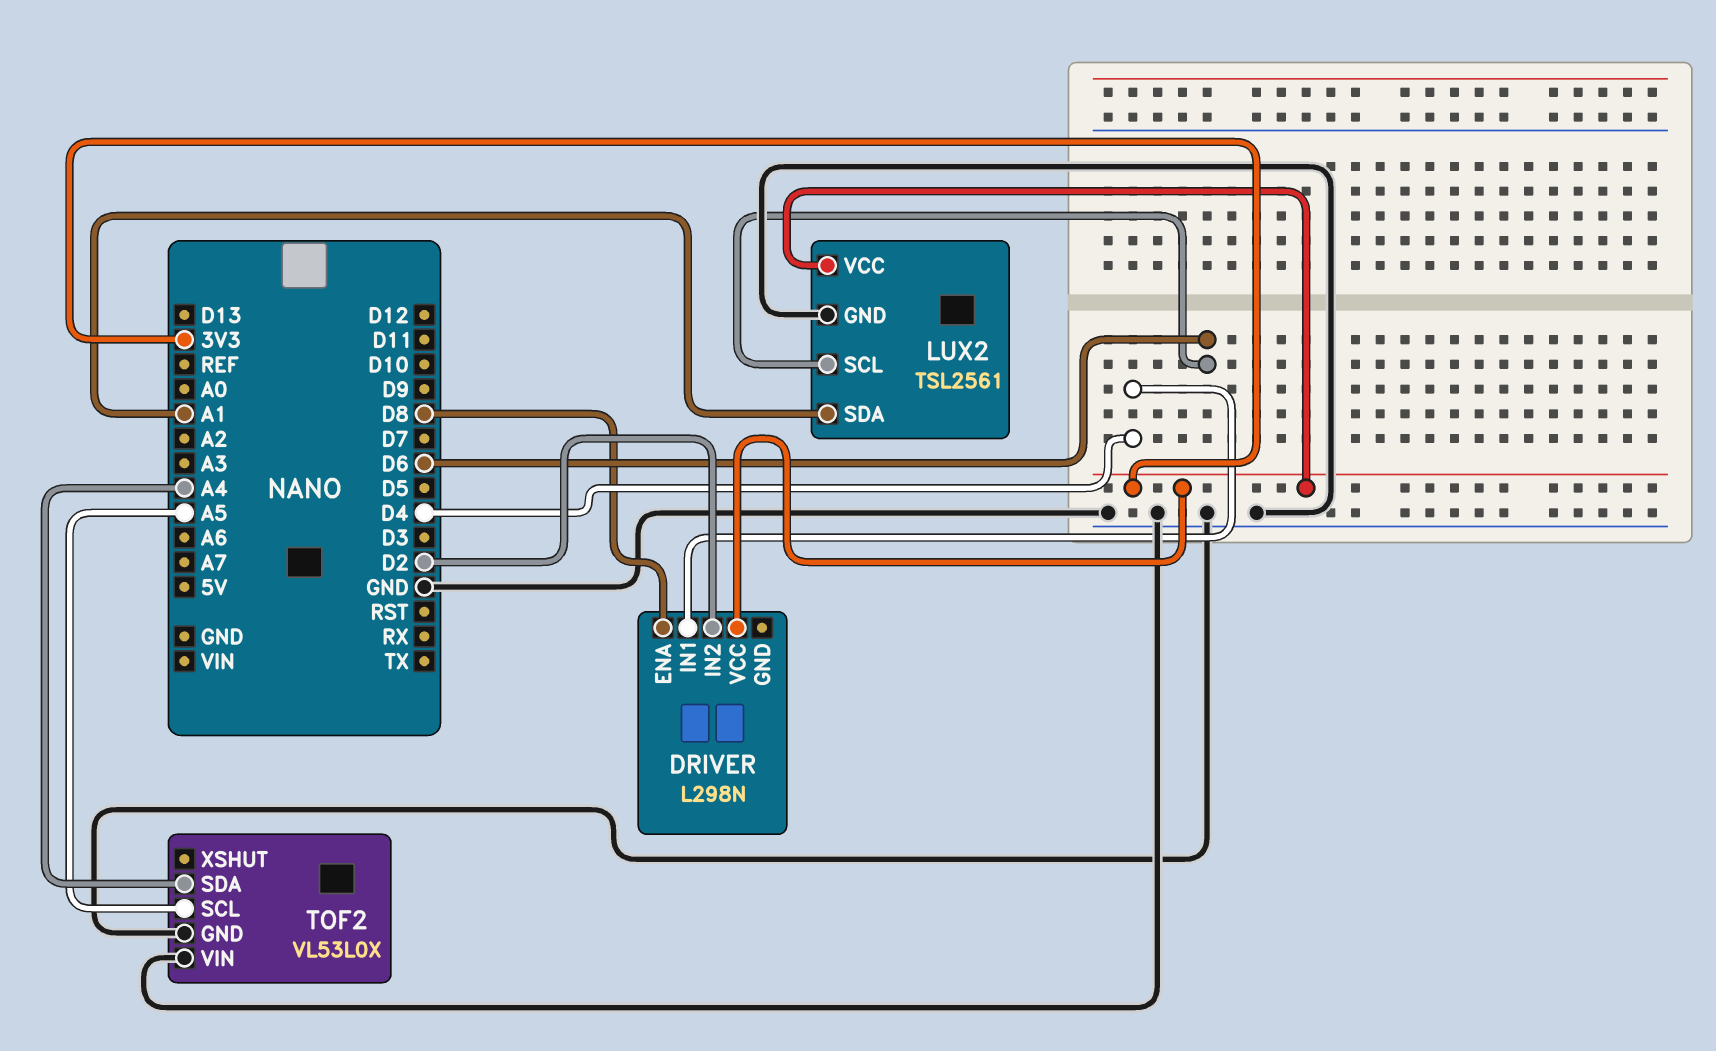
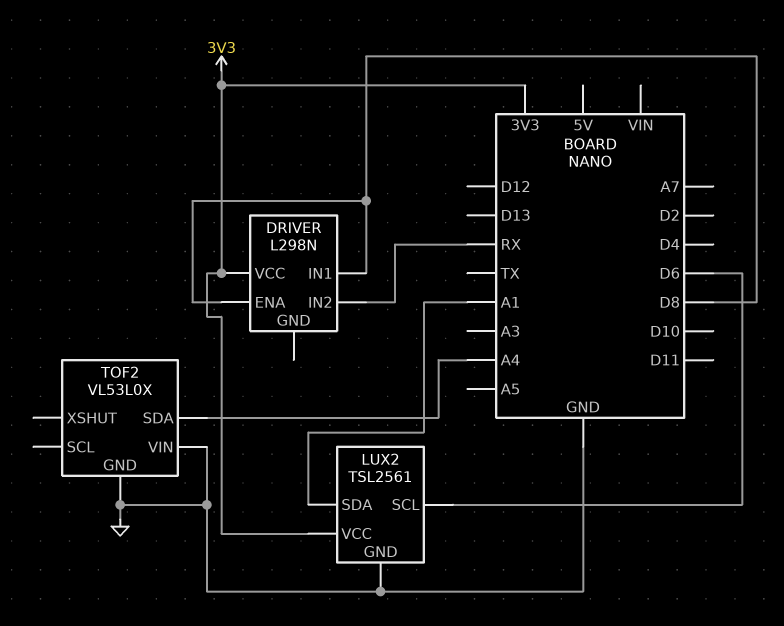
DRIVER pin IN1: D4 -> D8
DRIVER pin IN2: D2 -> RX
TOF2 pin SCL: A5 -> none

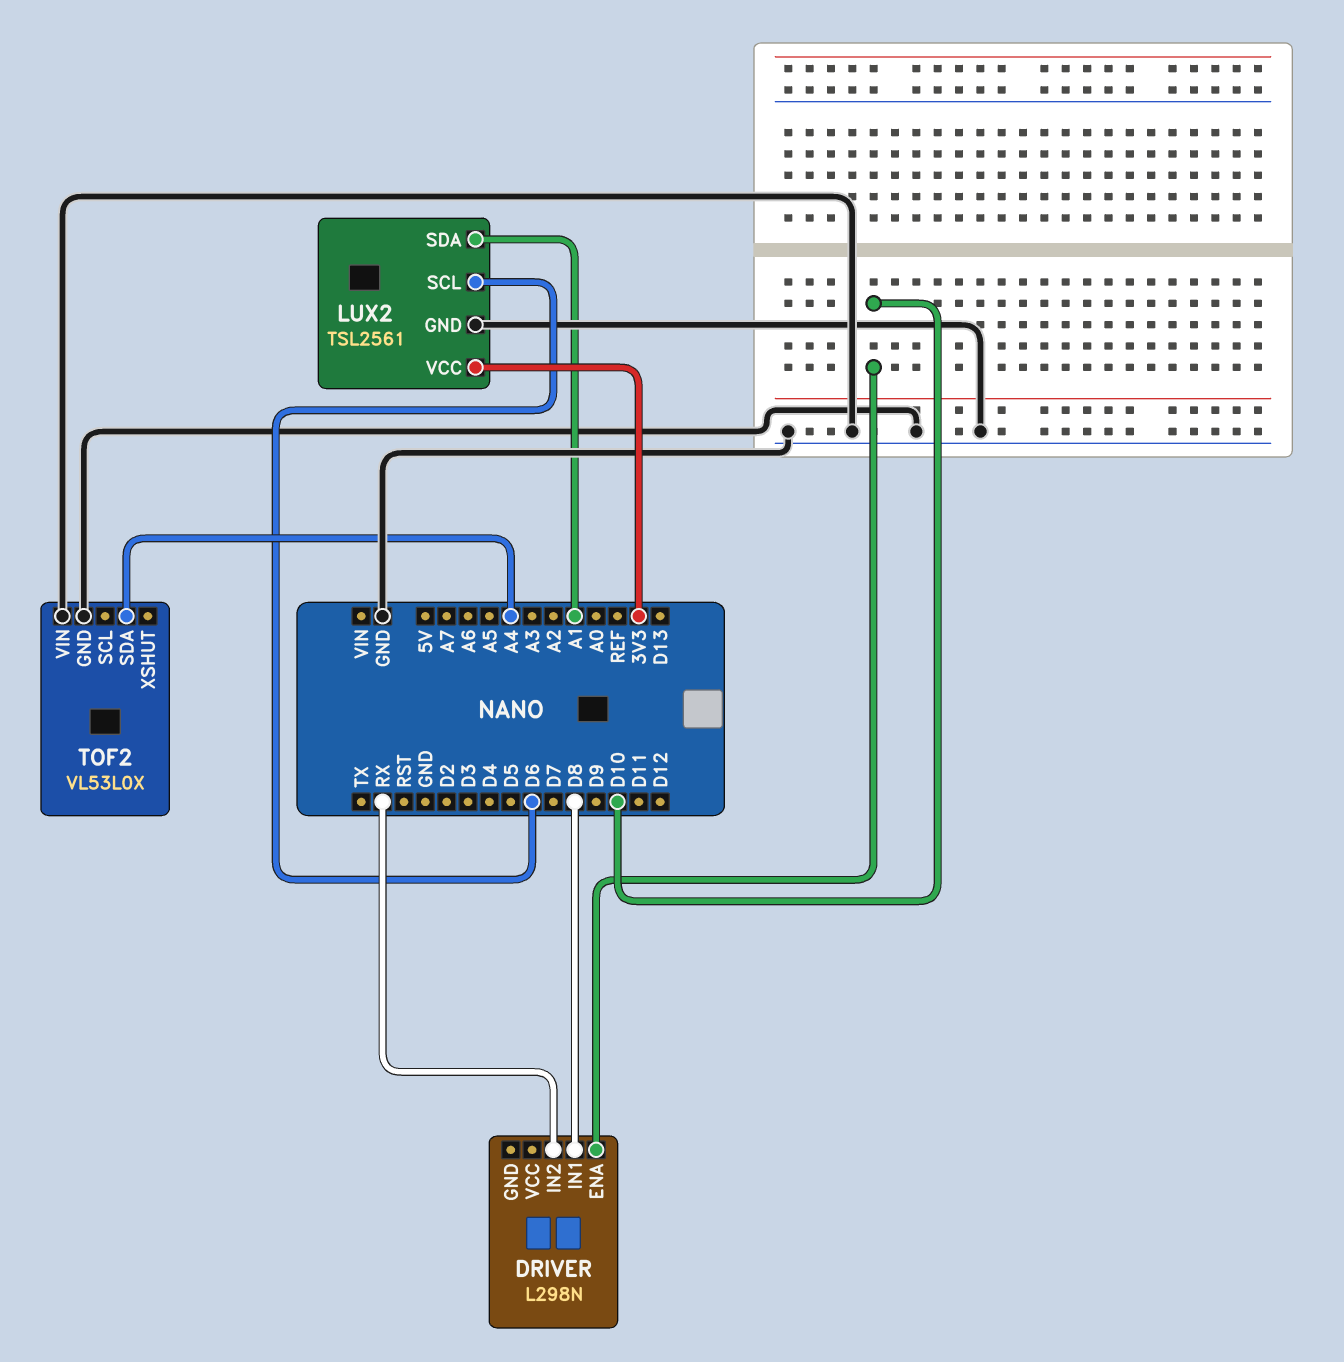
DRIVER pin ENA: D8 -> D10
DRIVER pin VCC: 3V3 -> none

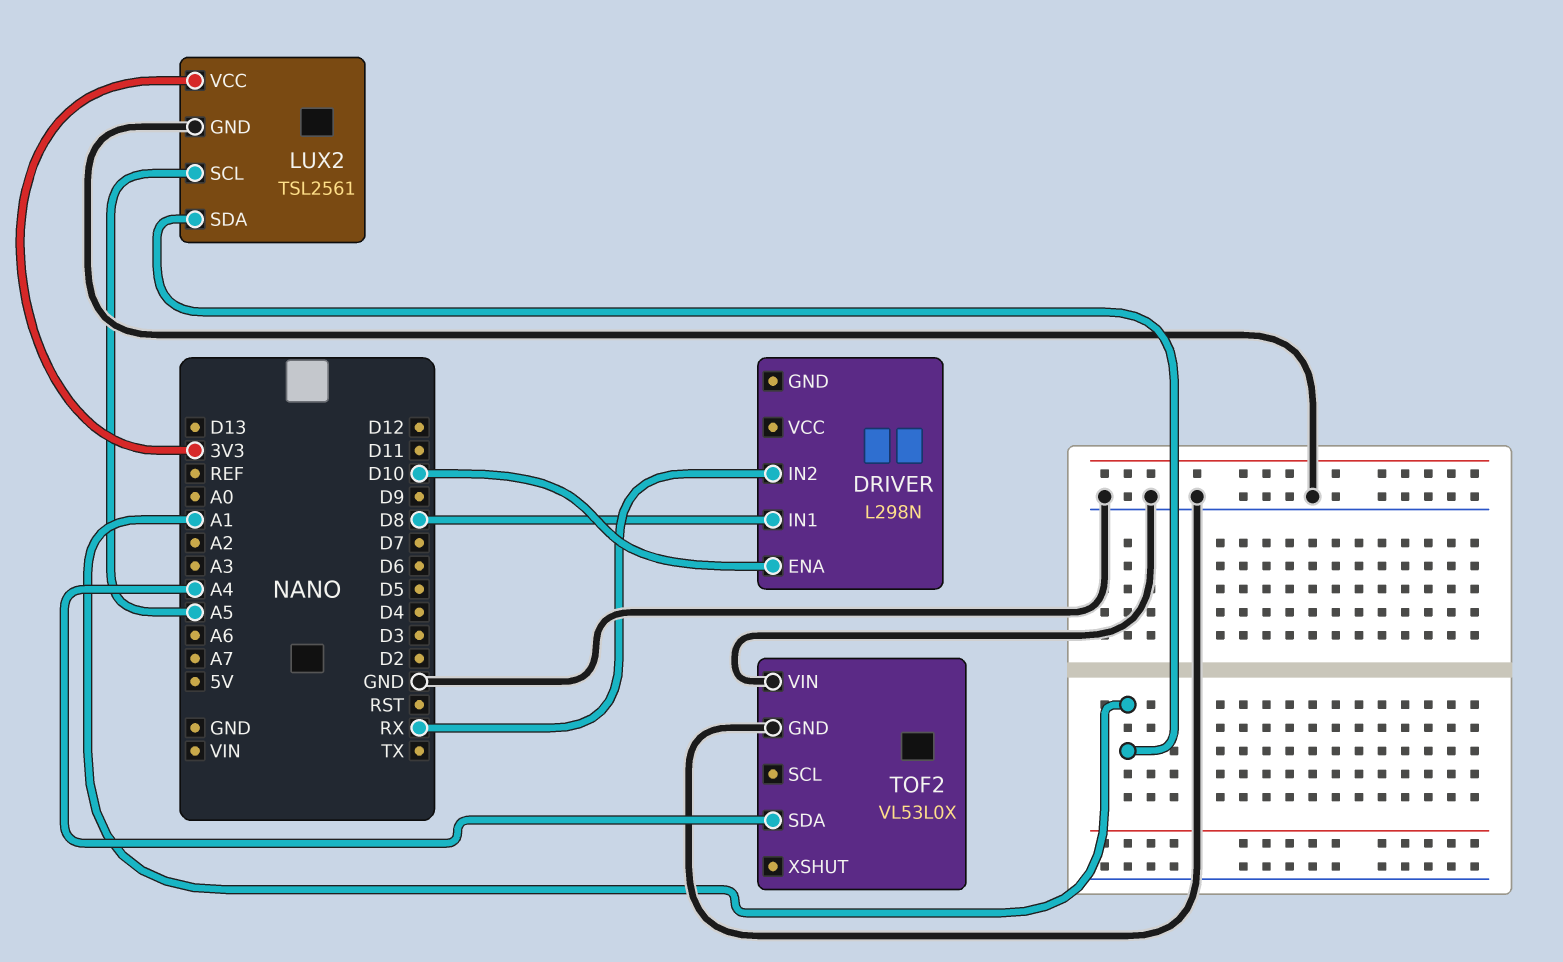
LUX2 pin SCL: D6 -> A5

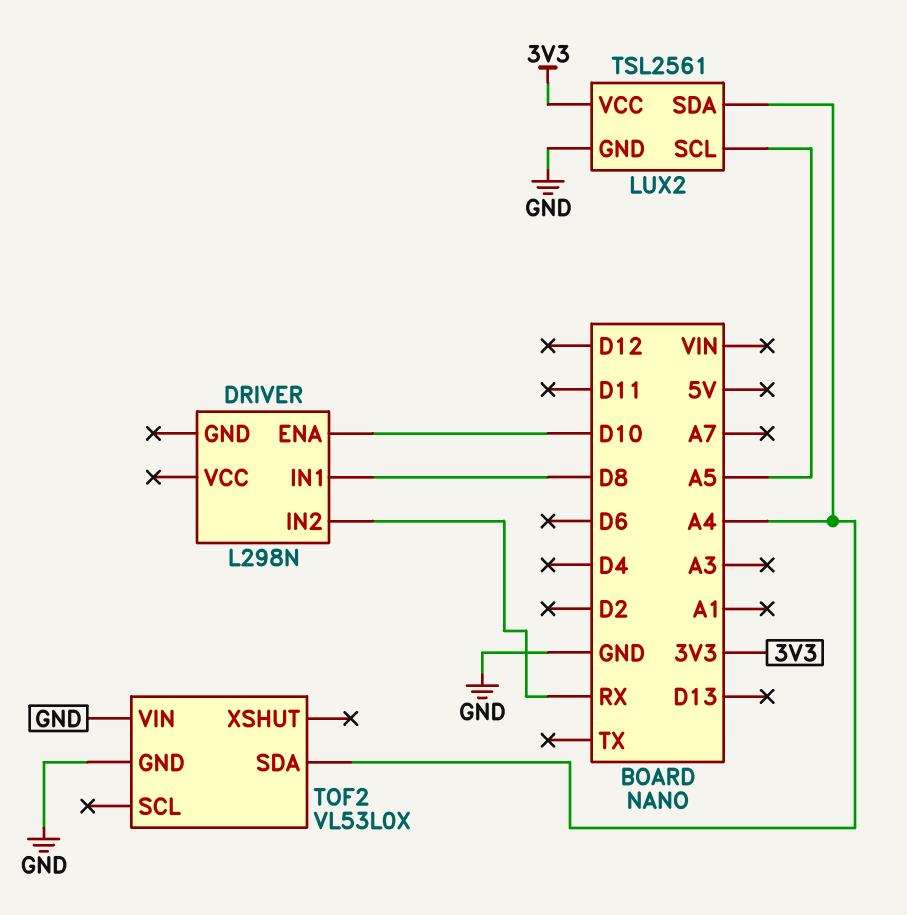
LUX2 pin SDA: A1 -> A4

